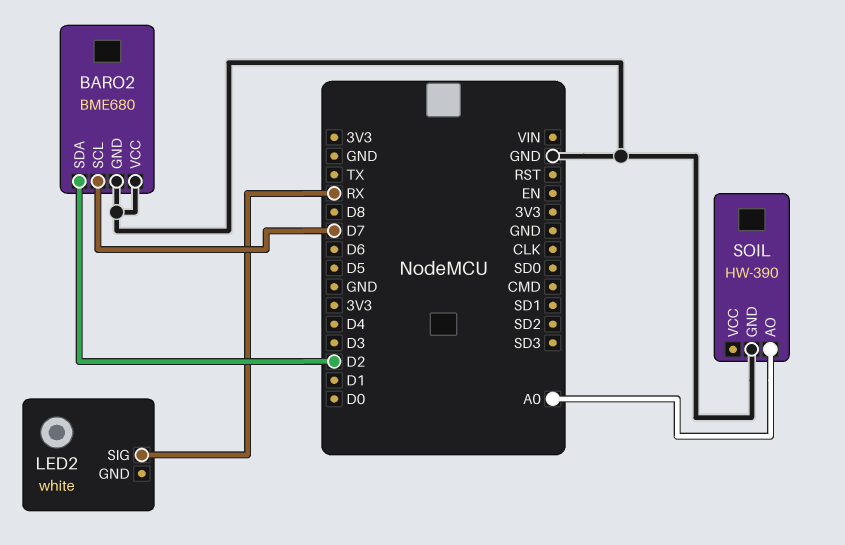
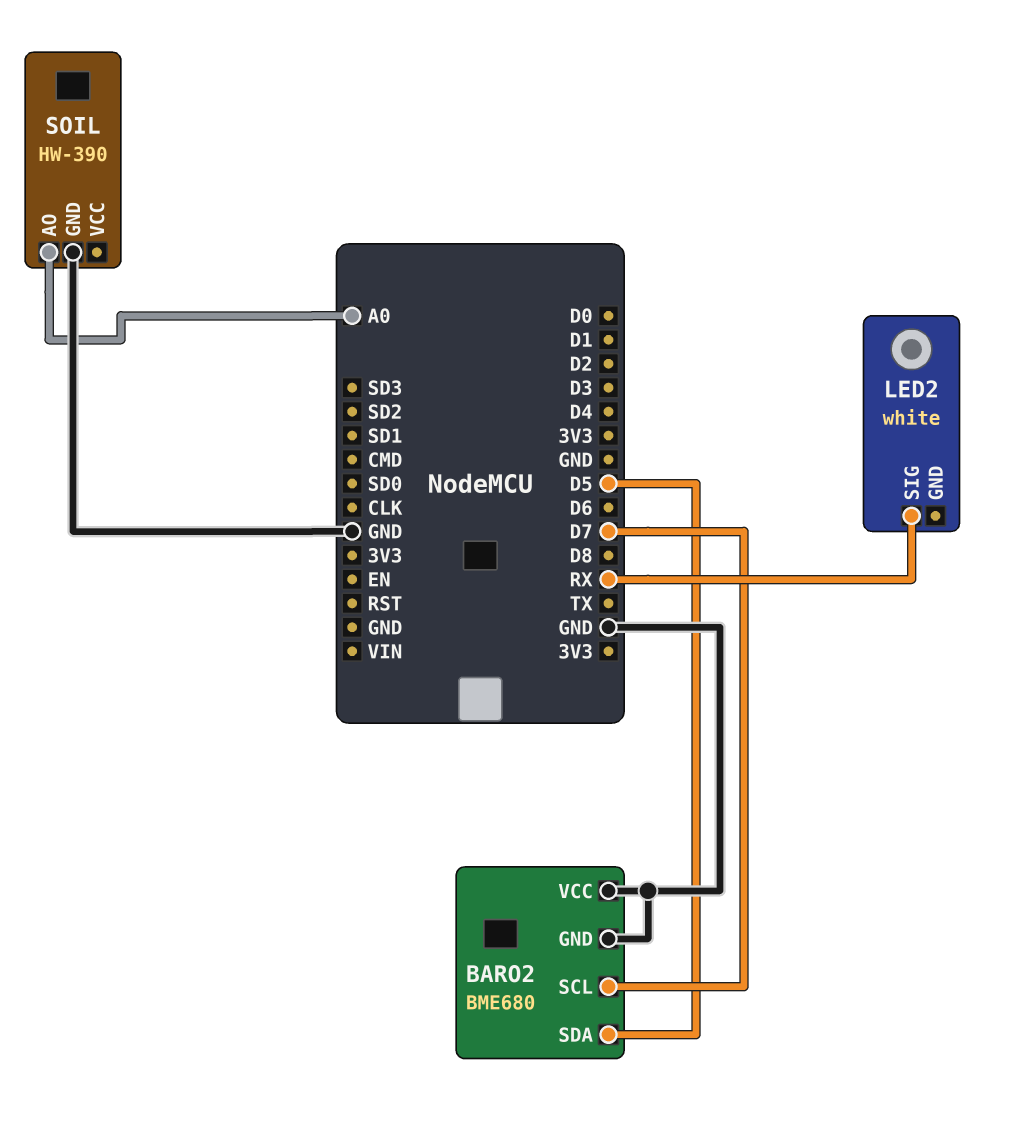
BARO2 pin SDA: D2 -> D5

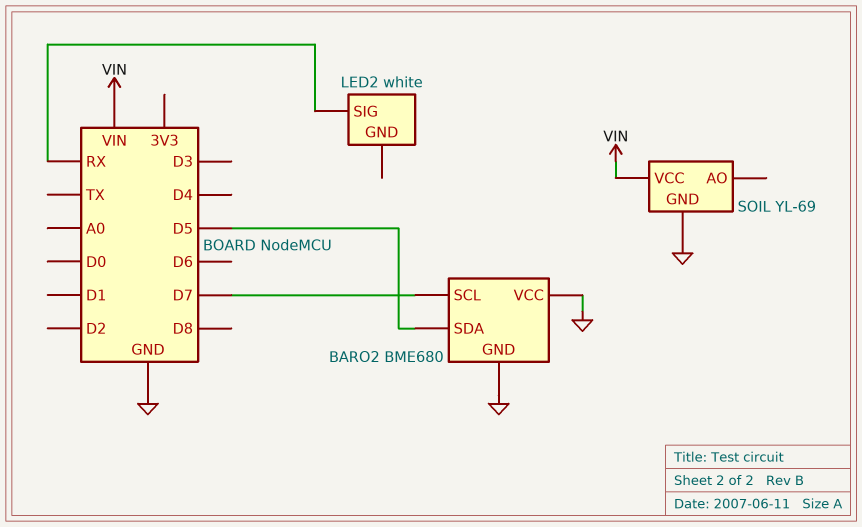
SOIL: HW-390 -> YL-69
SOIL pin AO: A0 -> none
SOIL pin VCC: none -> VIN

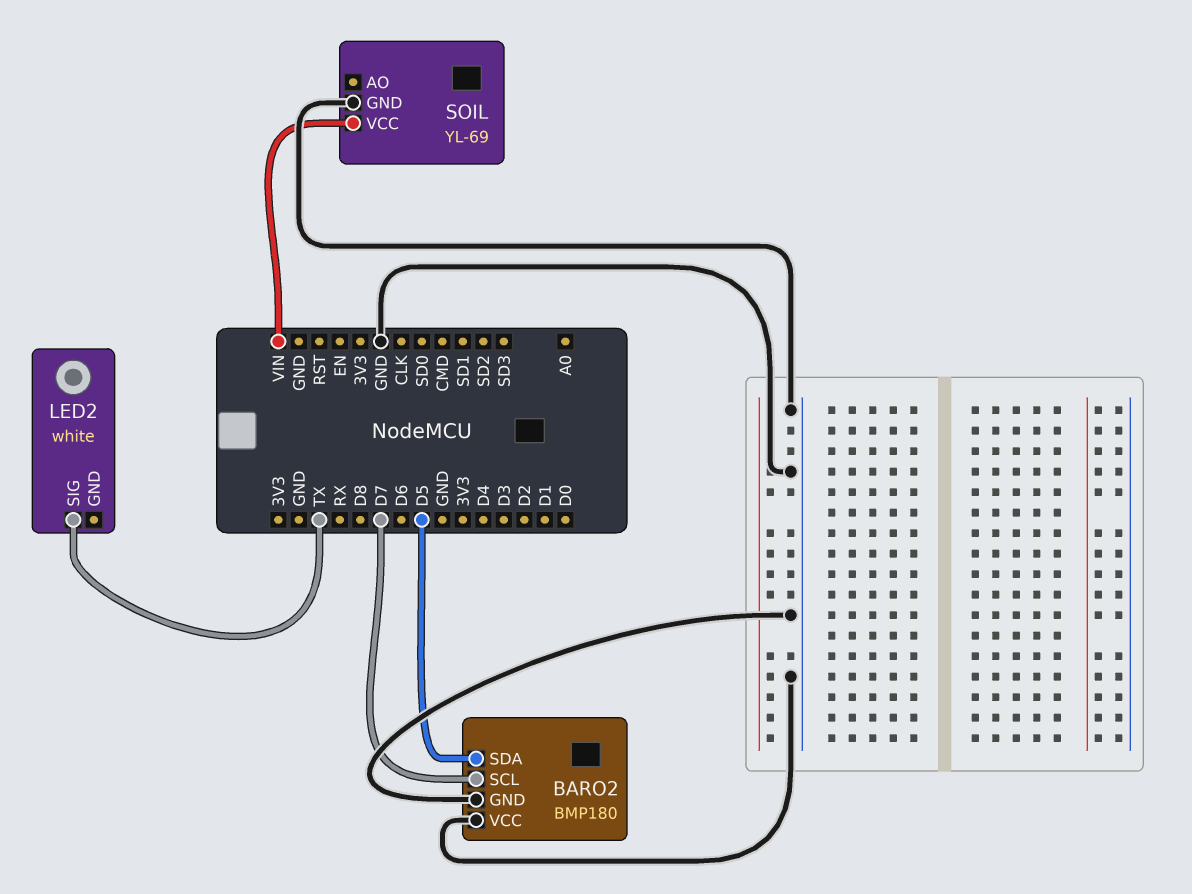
BARO2: BME680 -> BMP180
LED2 pin SIG: RX -> TX

